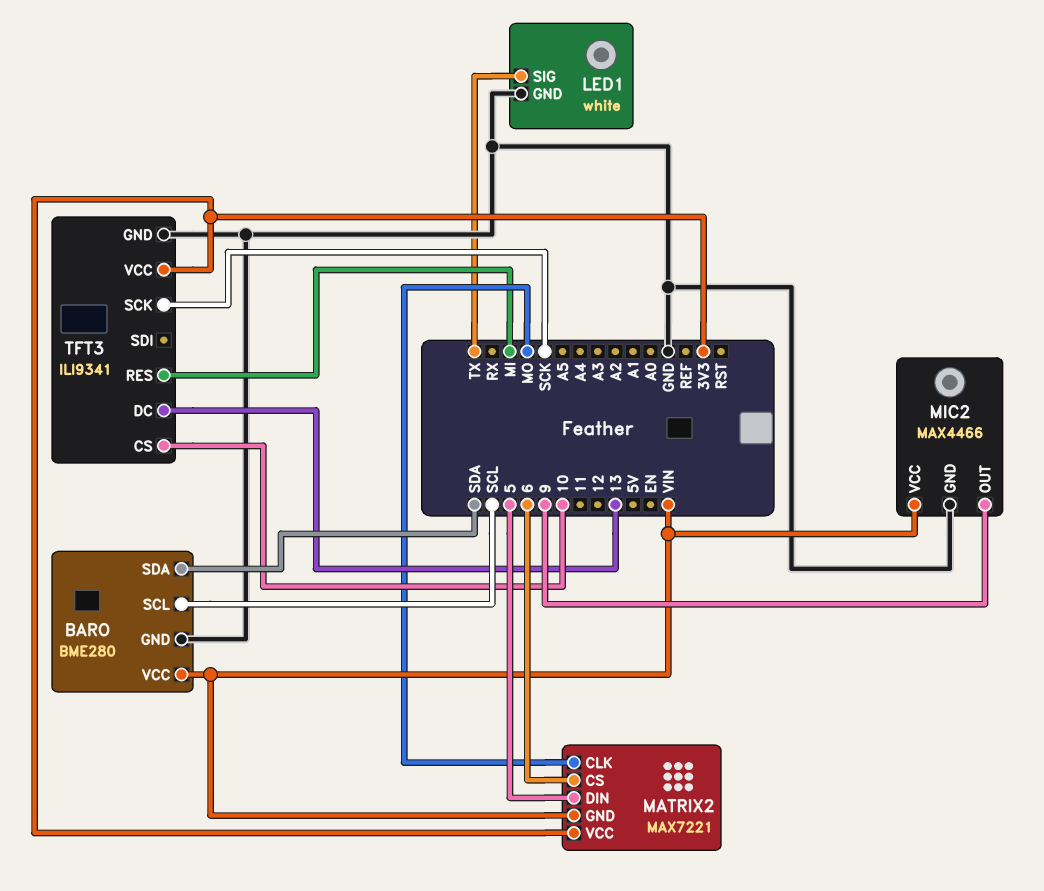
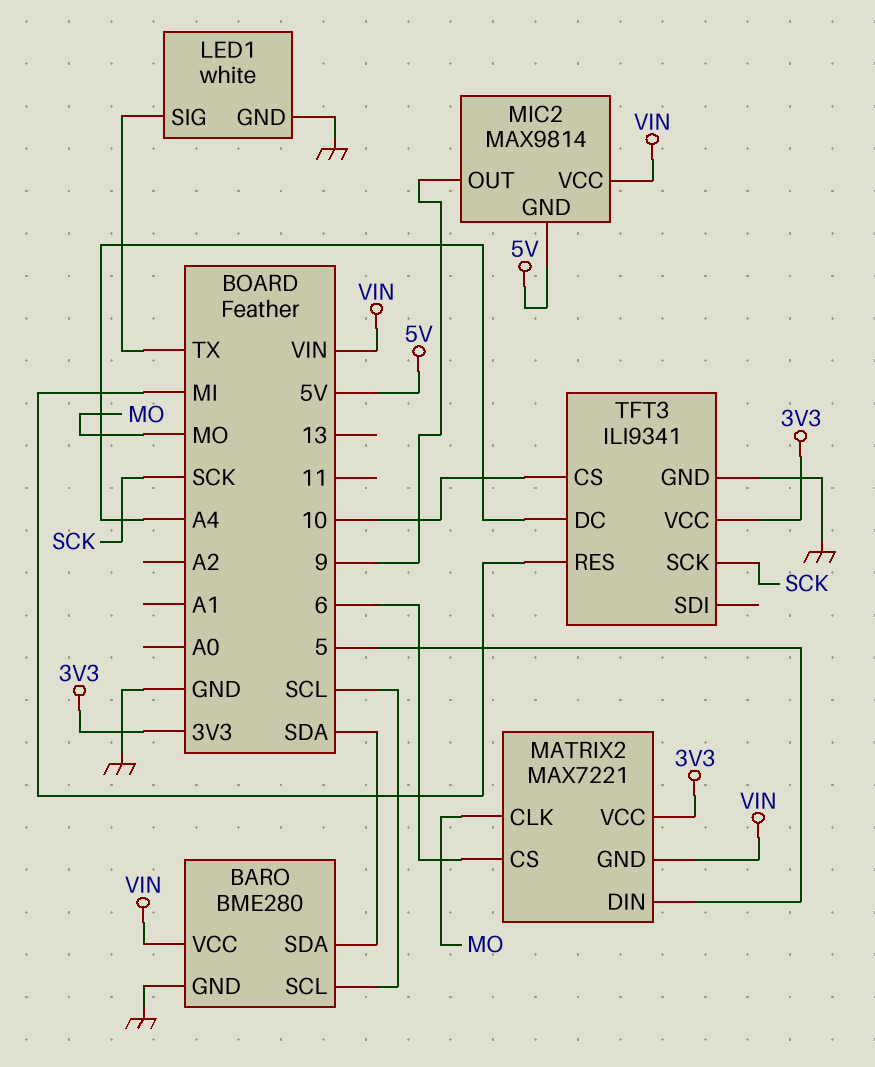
MIC2: MAX4466 -> MAX9814
MIC2 pin GND: GND -> 5V
TFT3 pin DC: 13 -> A4

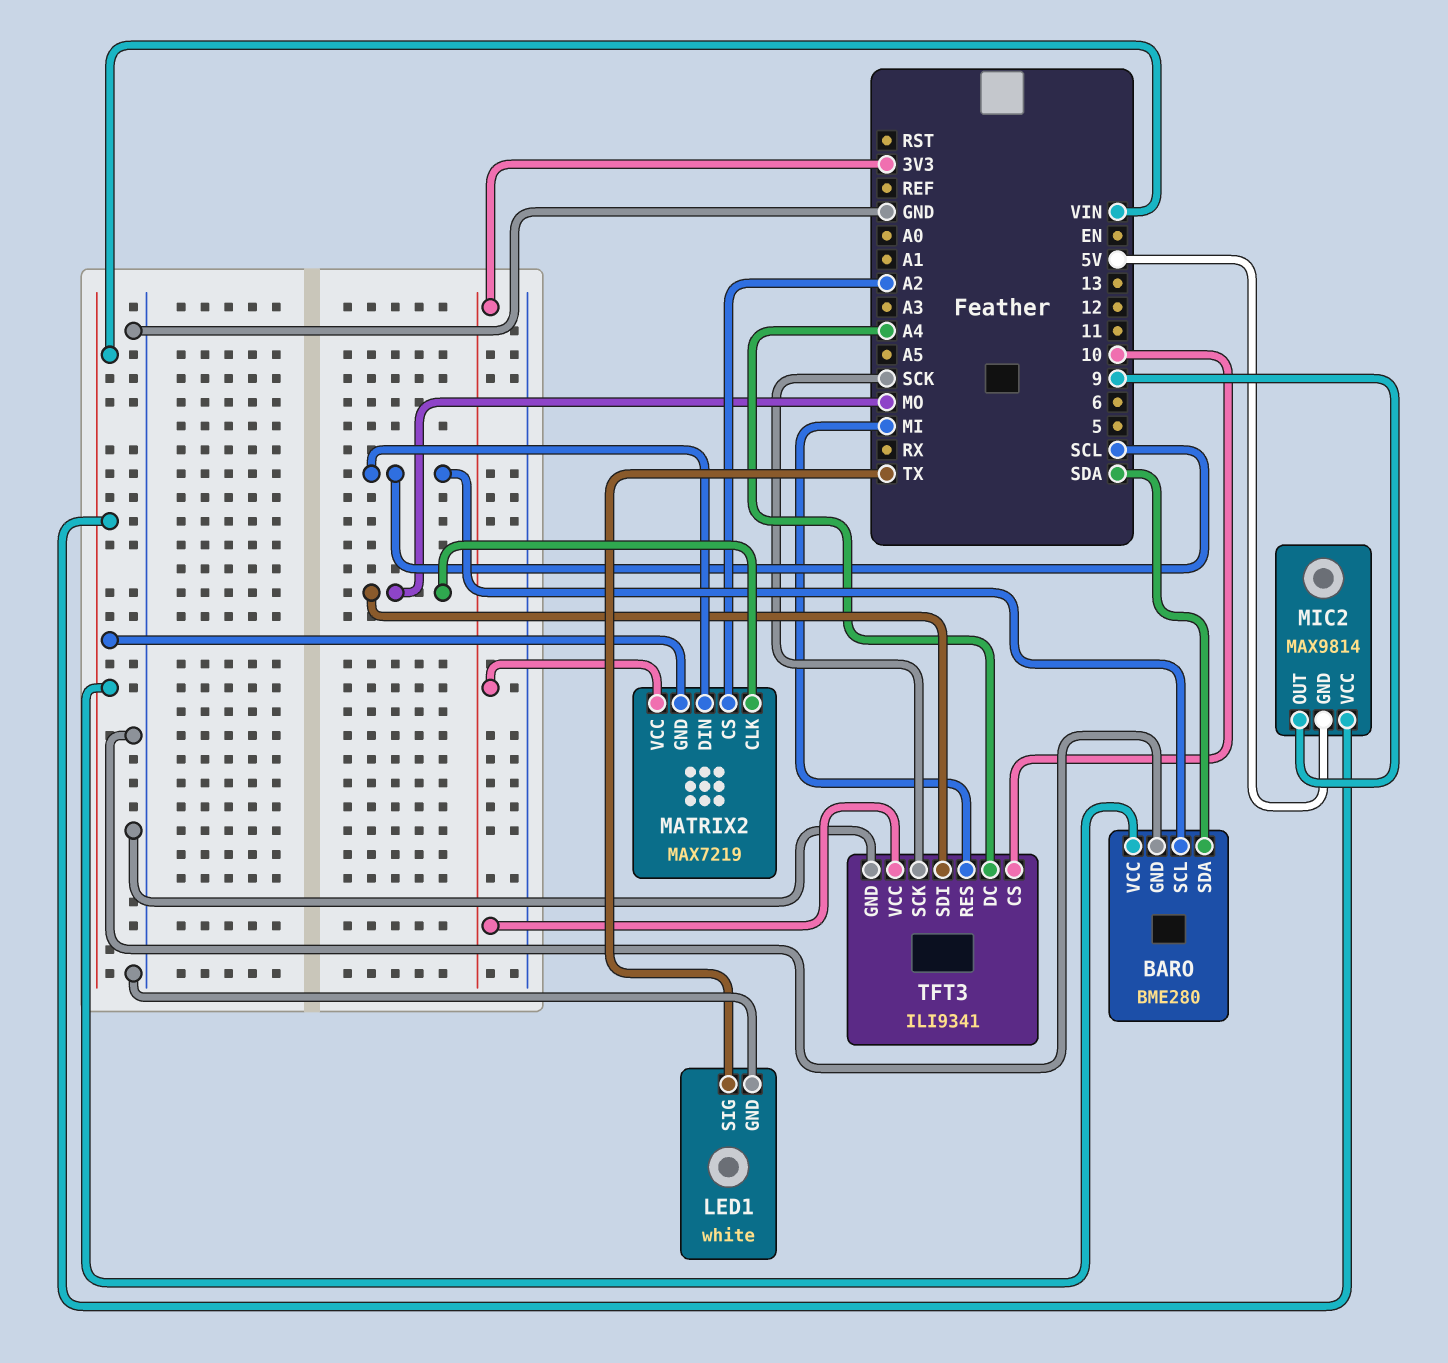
MATRIX2: MAX7221 -> MAX7219
MATRIX2 pin CS: 6 -> A2
MATRIX2 pin DIN: 5 -> SCL
TFT3 pin SDI: none -> MO

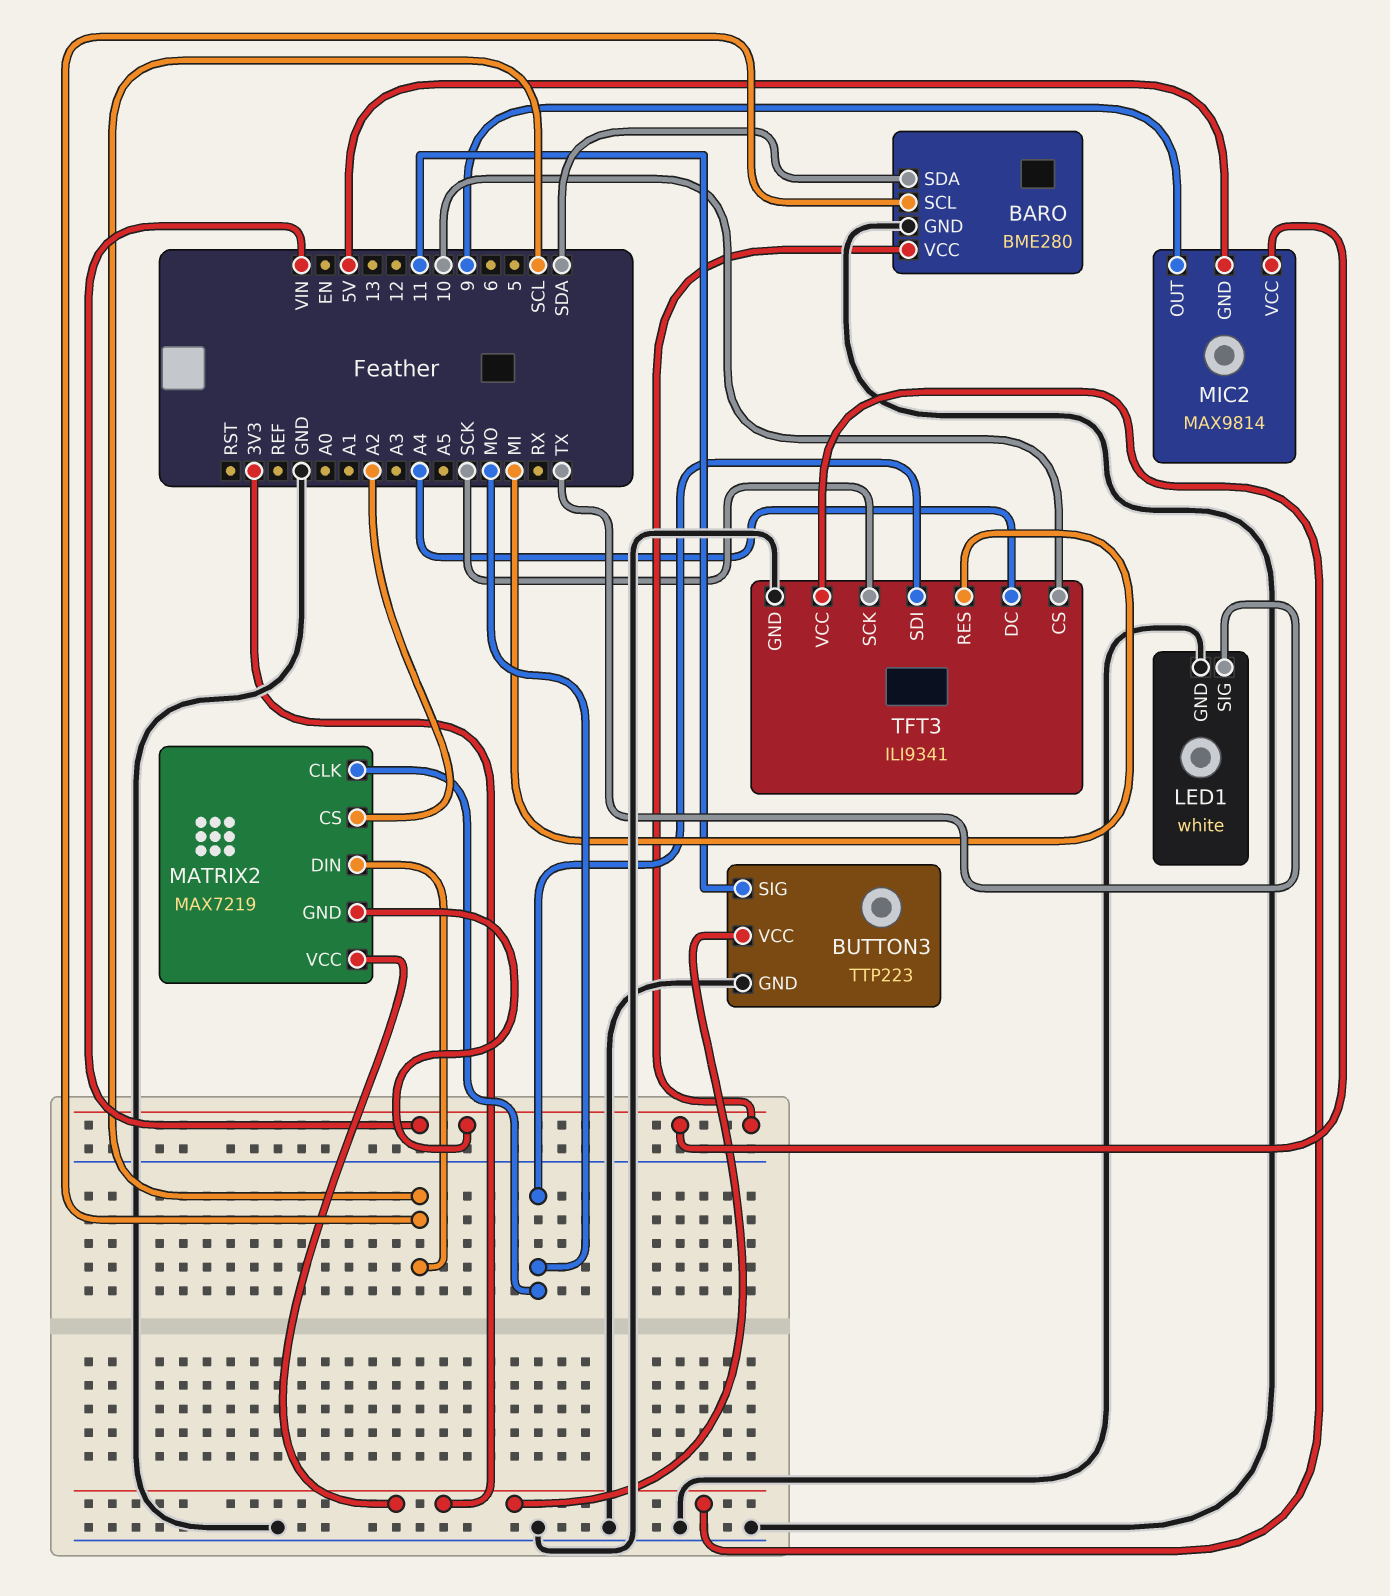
BUTTON3: none -> TTP223
BUTTON3 pin GND: none -> GND
BUTTON3 pin SIG: none -> 11
BUTTON3 pin VCC: none -> 3V3

